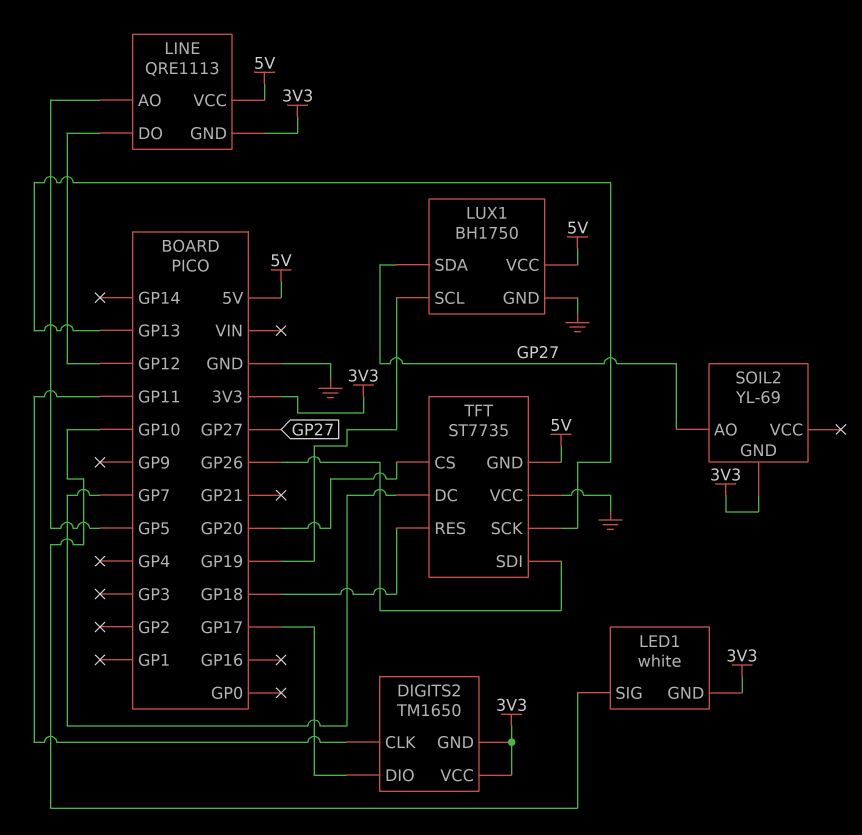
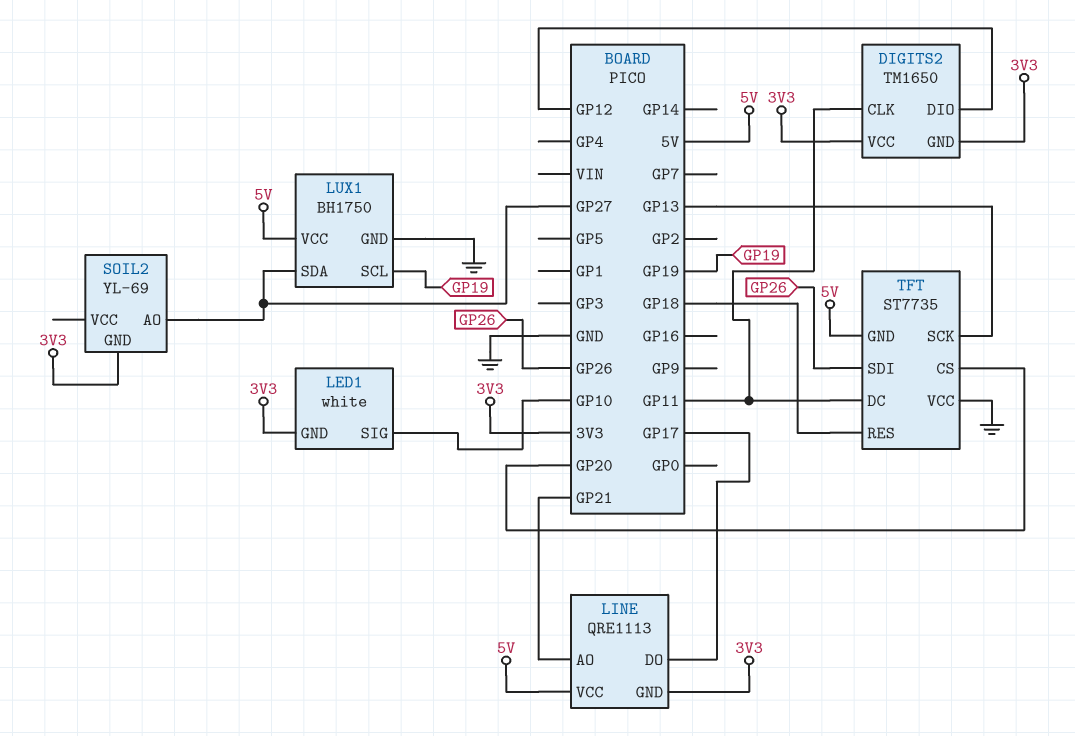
DIGITS2 pin DIO: GP17 -> GP12
LINE pin AO: GP5 -> GP21
LINE pin DO: GP12 -> GP17
TFT pin DC: GP7 -> GP11

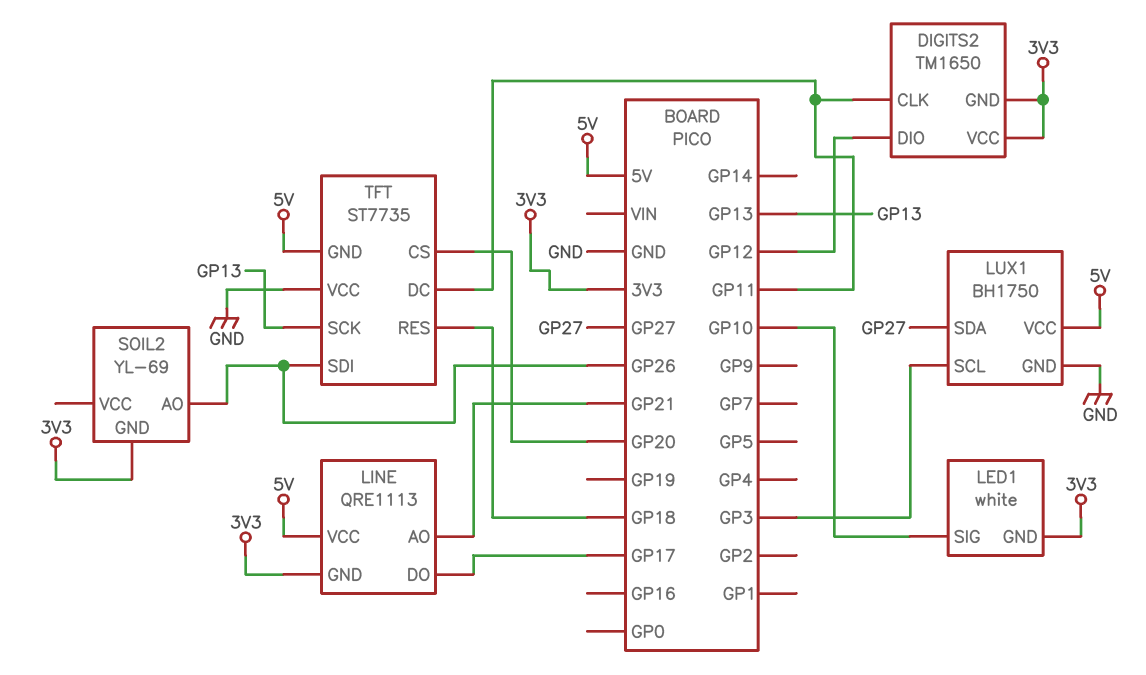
LUX1 pin SCL: GP19 -> GP3
SOIL2 pin AO: GP27 -> GP26

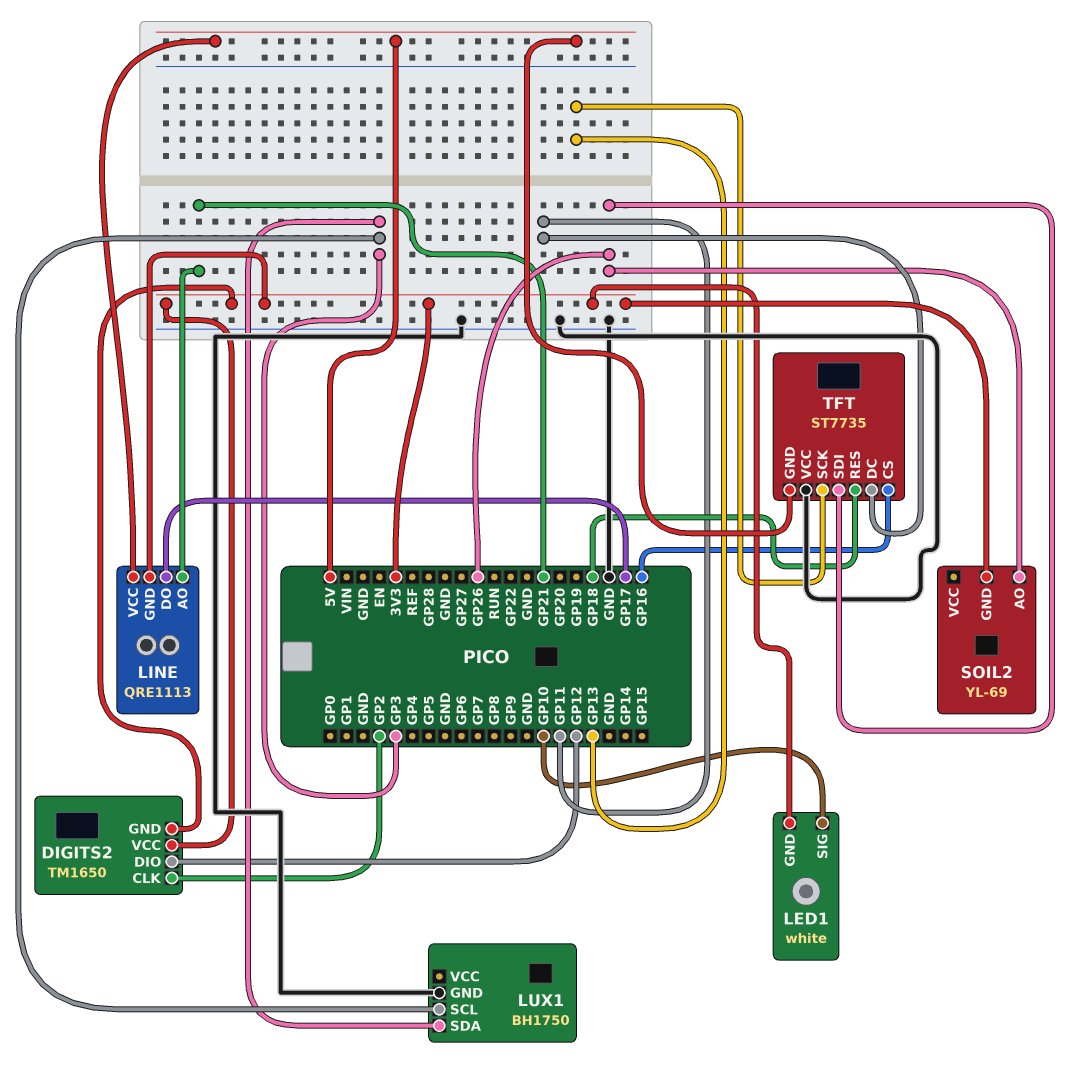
DIGITS2 pin CLK: GP11 -> GP2
LUX1 pin SDA: GP27 -> GP3
LUX1 pin VCC: 5V -> none
TFT pin CS: GP20 -> GP16

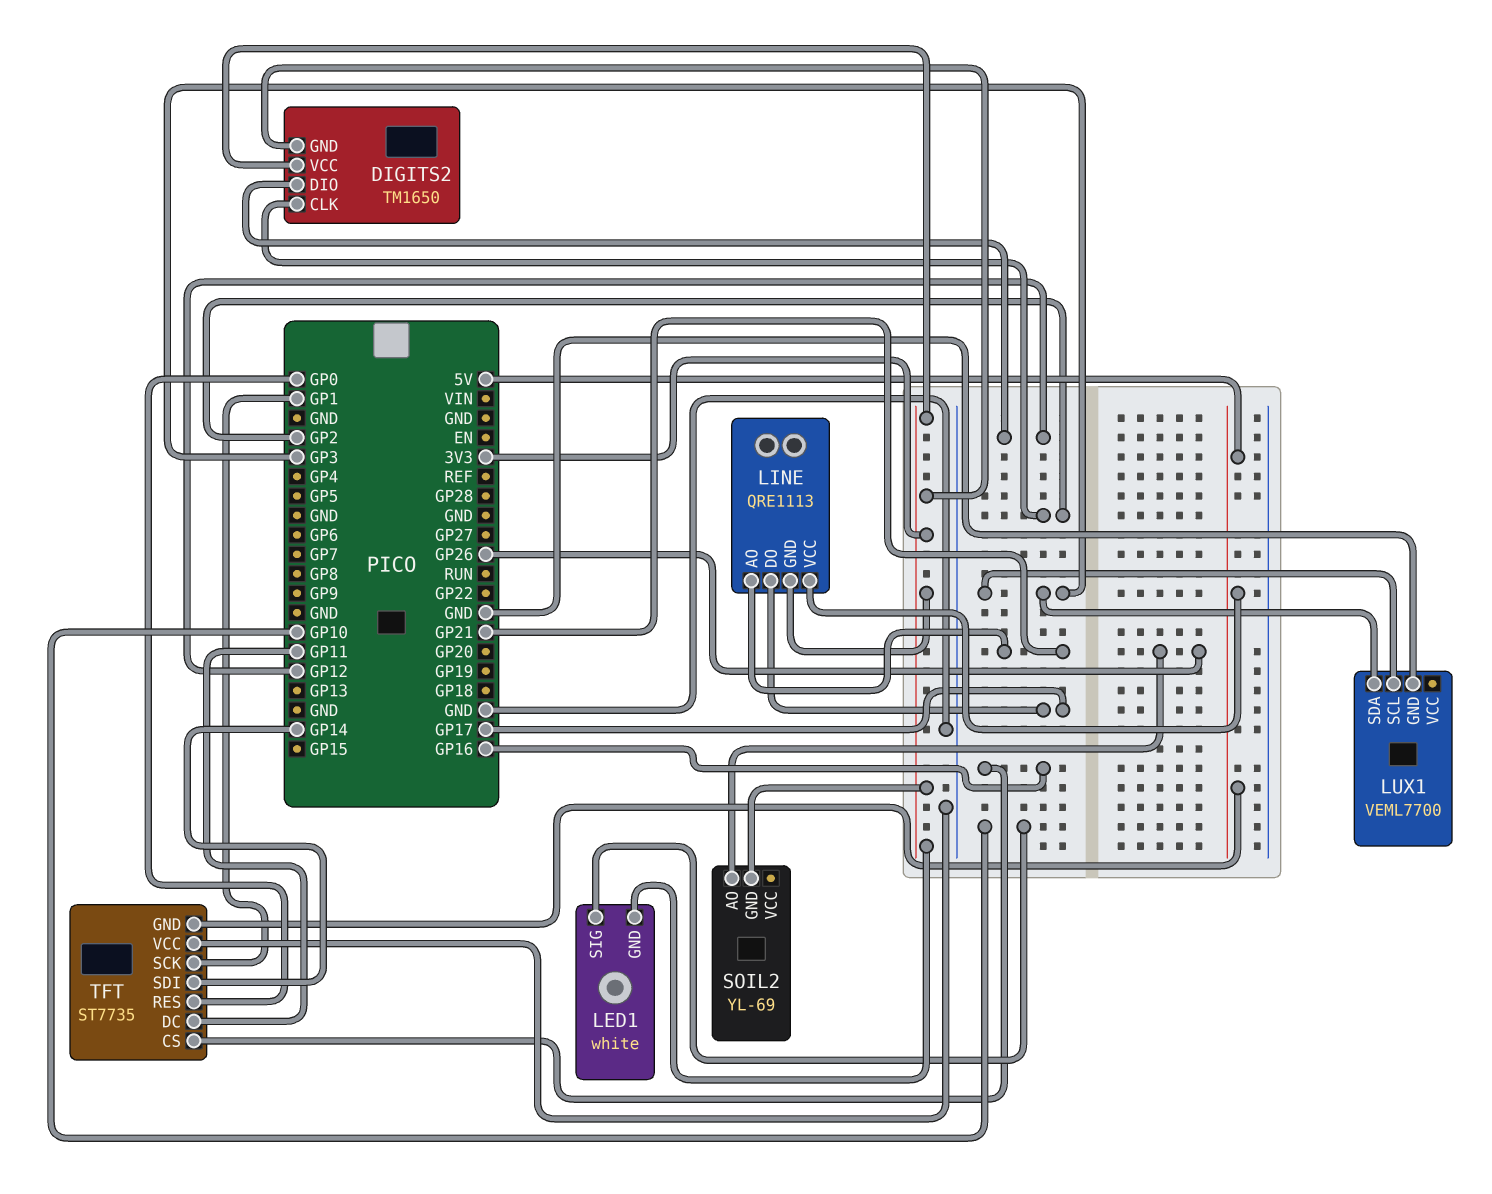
LUX1: BH1750 -> VEML7700
TFT pin RES: GP18 -> GP0
TFT pin SCK: GP13 -> GP1
TFT pin SDI: GP26 -> GP14

